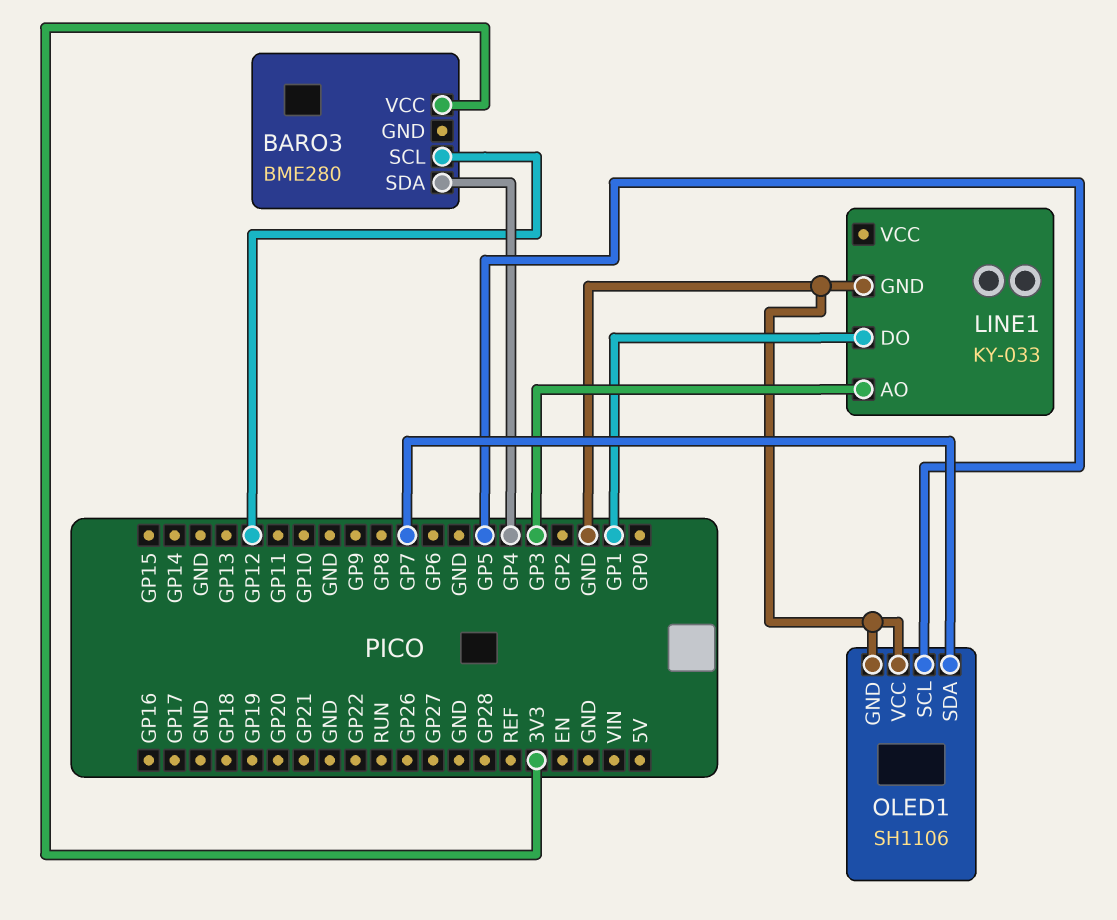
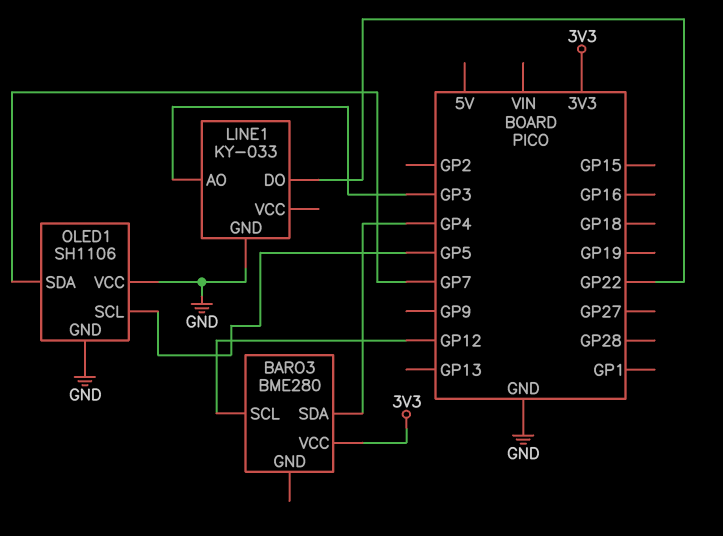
LINE1 pin DO: GP1 -> GP22

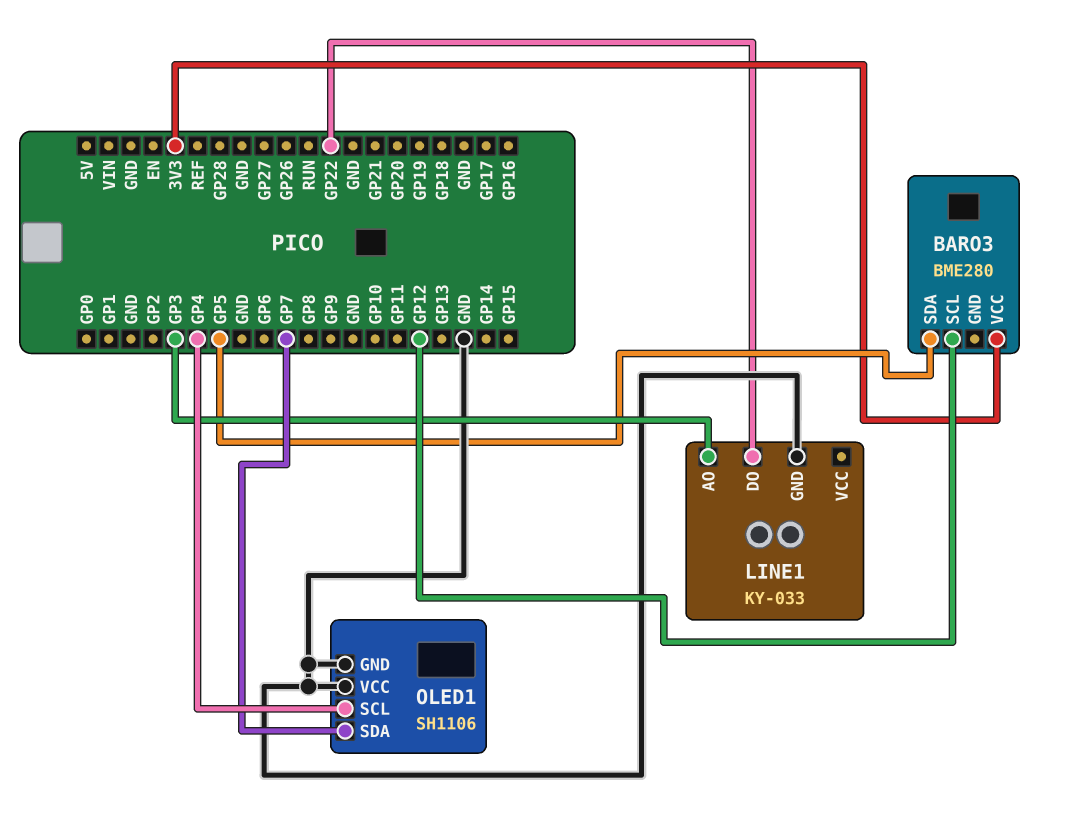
BARO3 pin SDA: GP4 -> GP5
OLED1 pin SCL: GP5 -> GP4

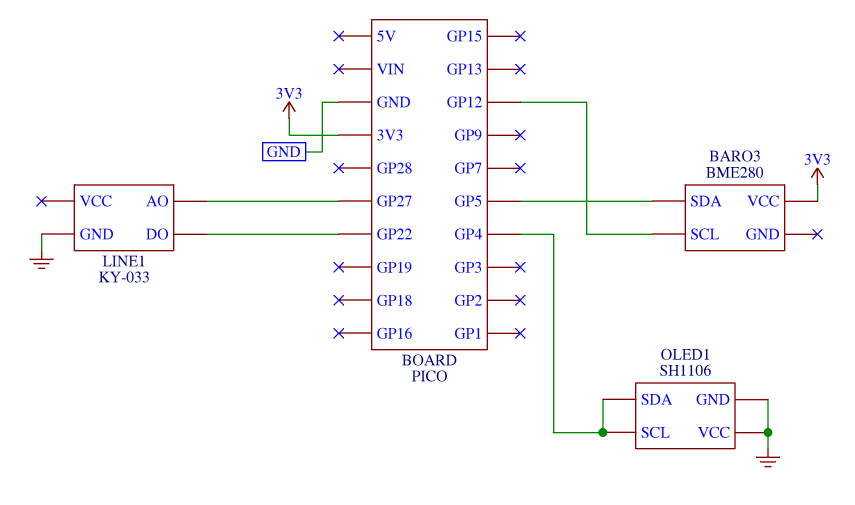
LINE1 pin AO: GP3 -> GP27
OLED1 pin SDA: GP7 -> GP4

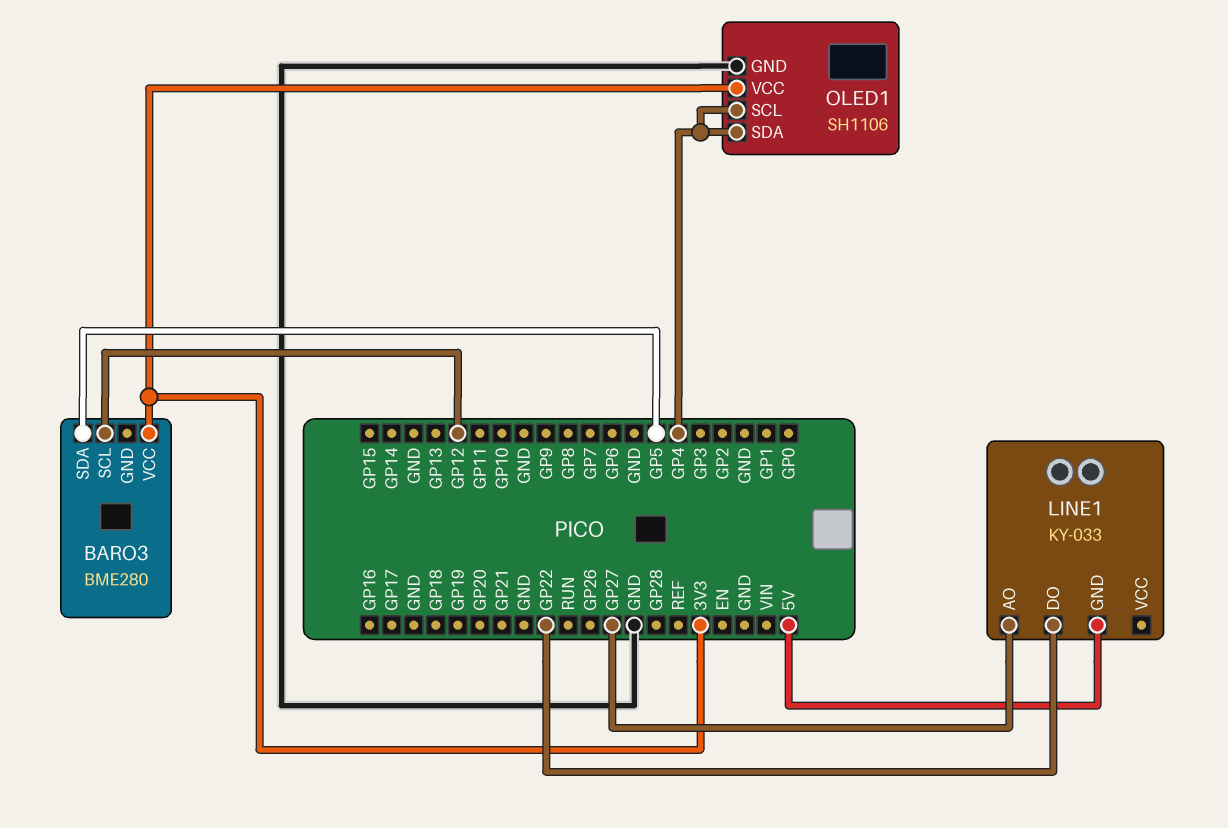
LINE1 pin GND: GND -> 5V
OLED1 pin VCC: GND -> 3V3

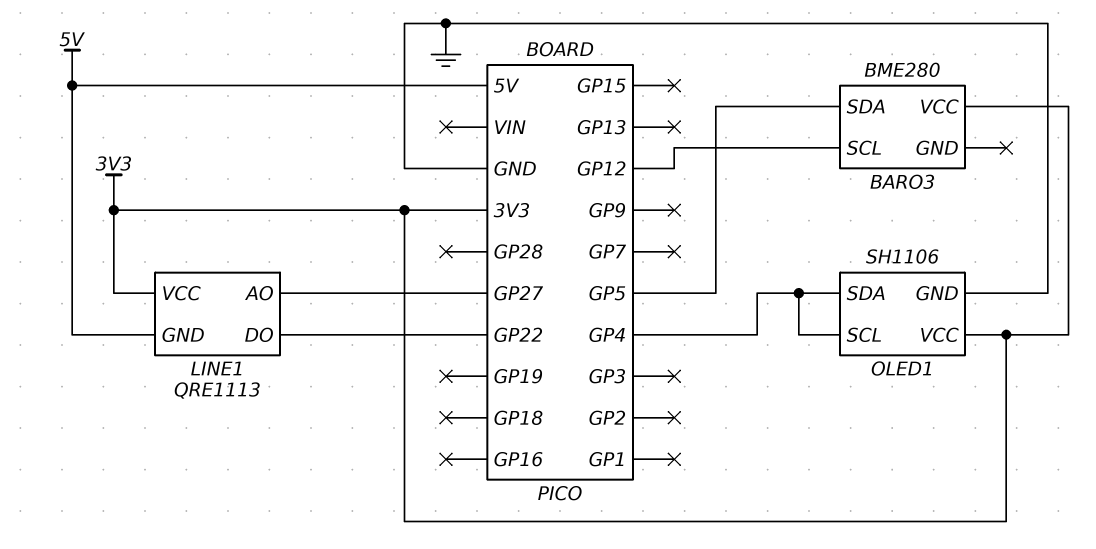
LINE1: KY-033 -> QRE1113
LINE1 pin VCC: none -> 3V3

